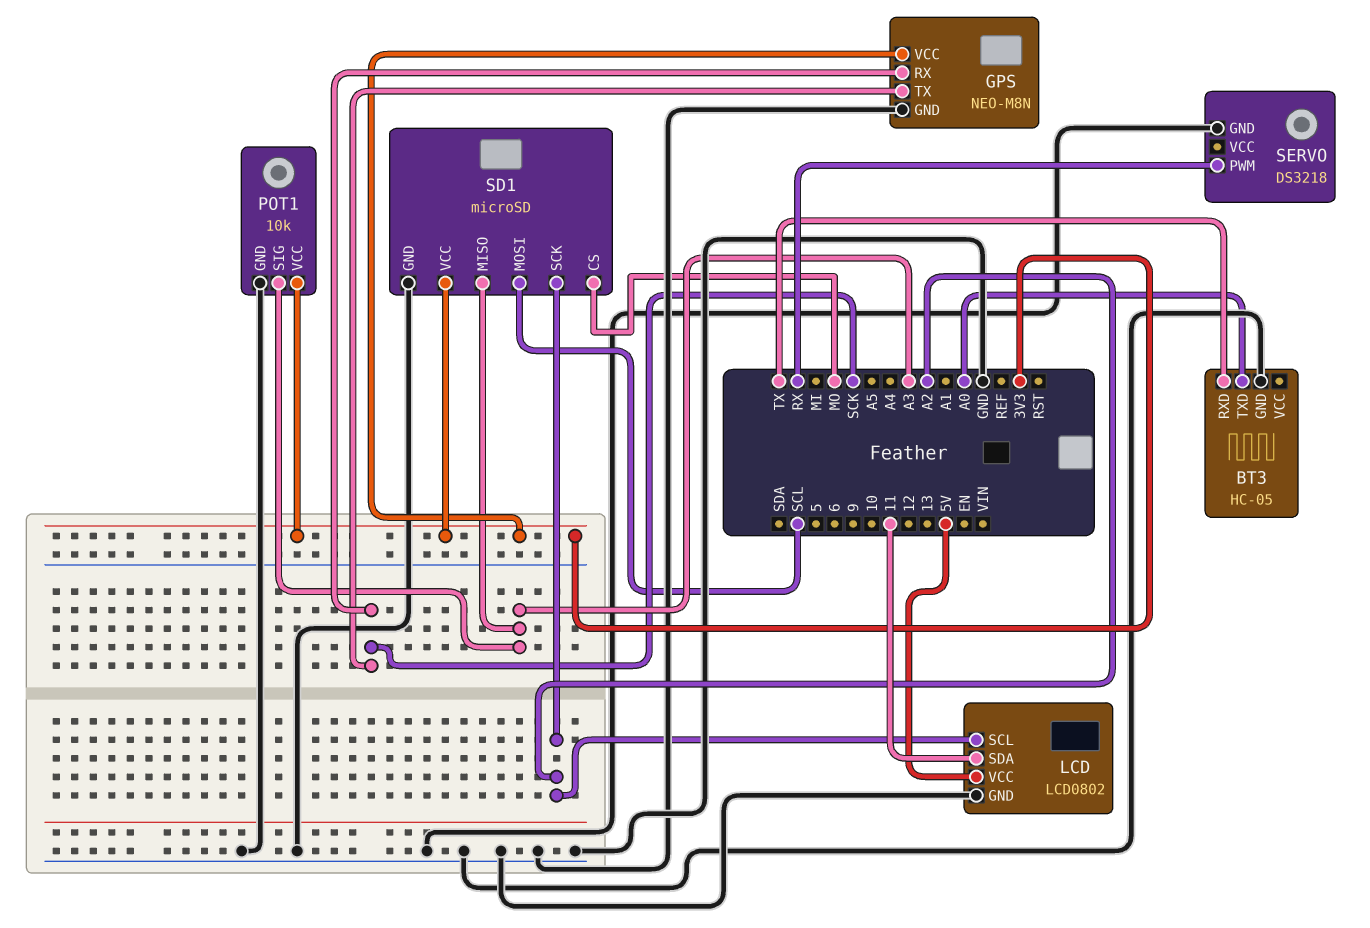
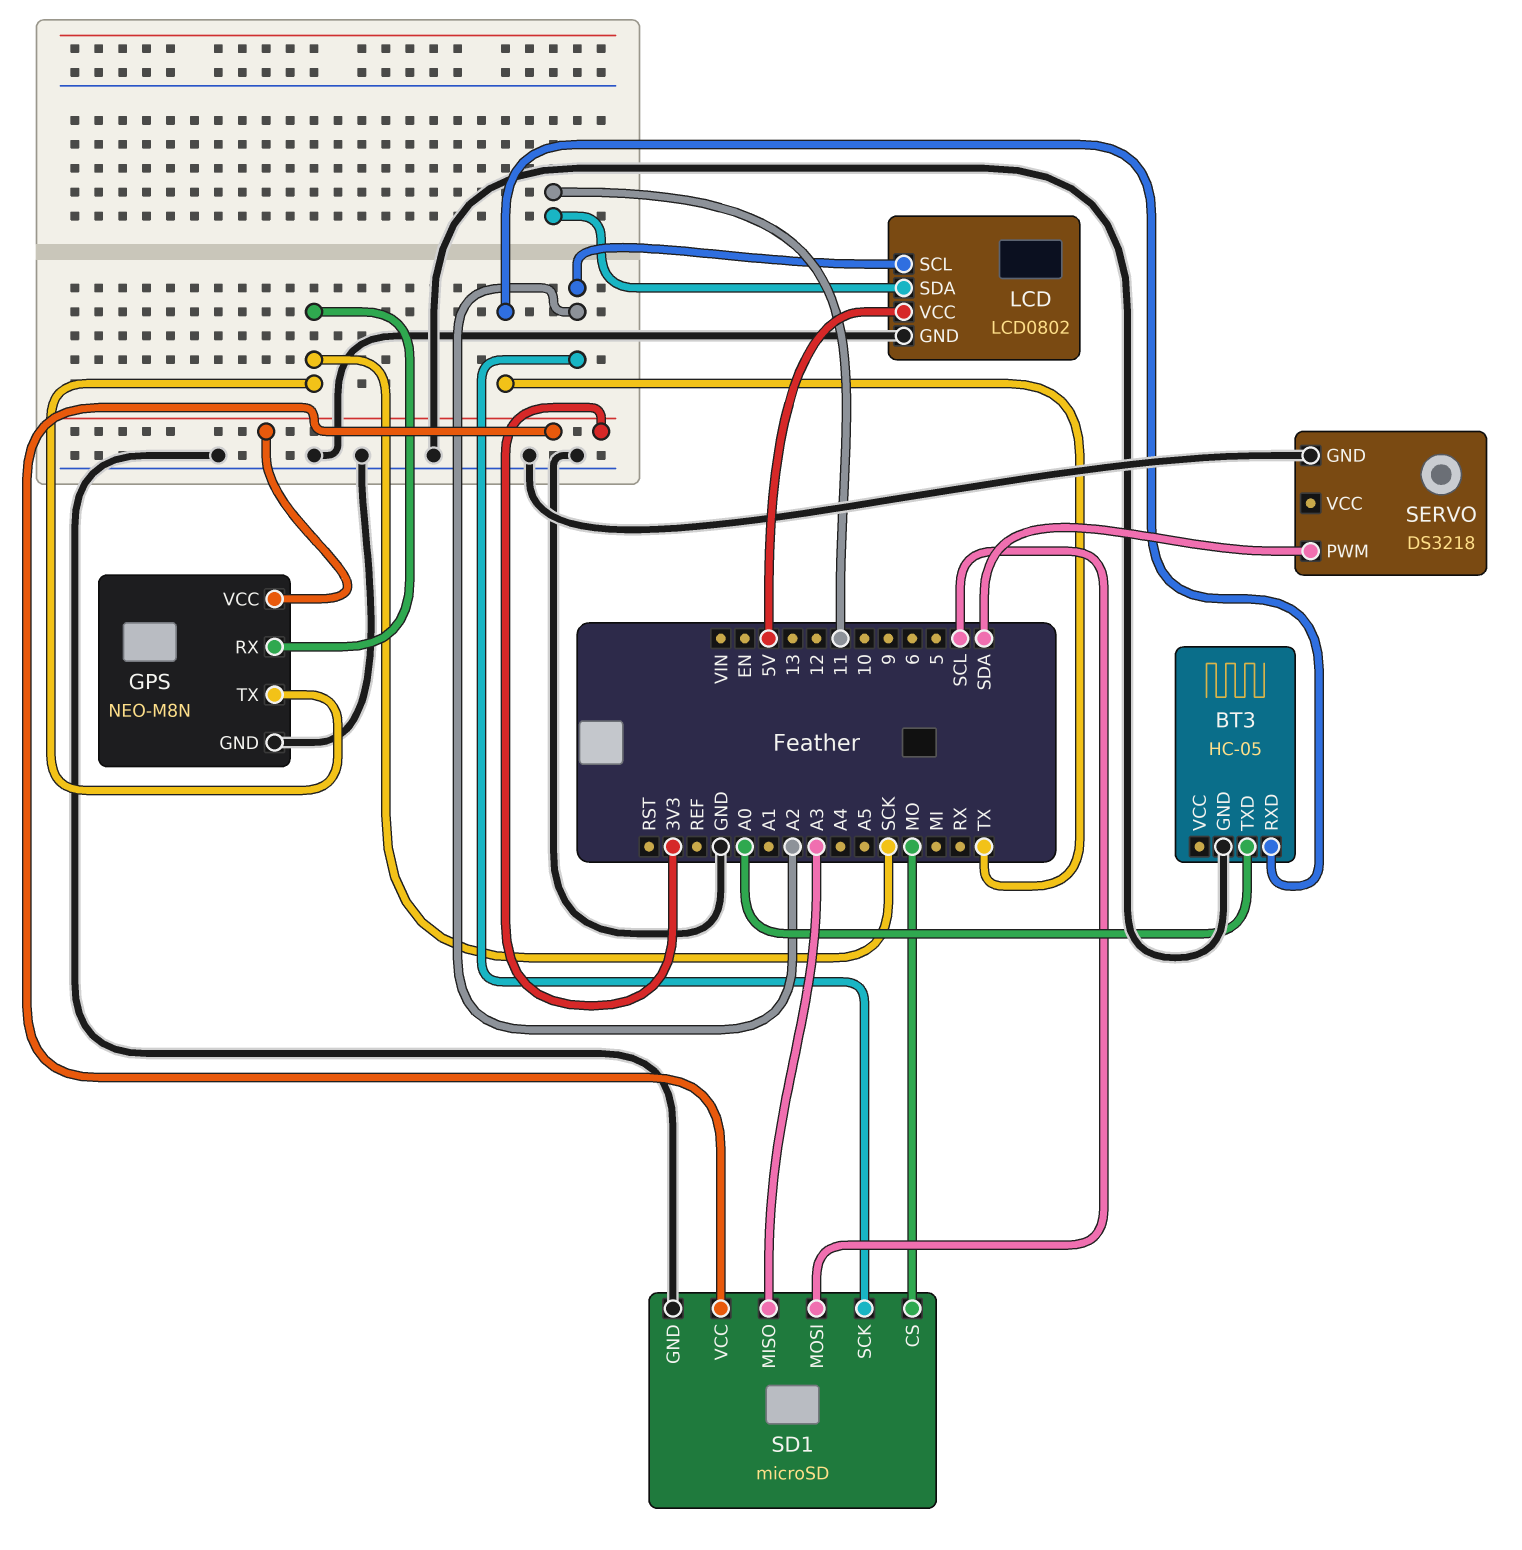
POT1: 10k -> none
POT1 pin GND: GND -> none
POT1 pin SIG: A3 -> none
POT1 pin VCC: 3V3 -> none
SERVO pin PWM: RX -> SDA

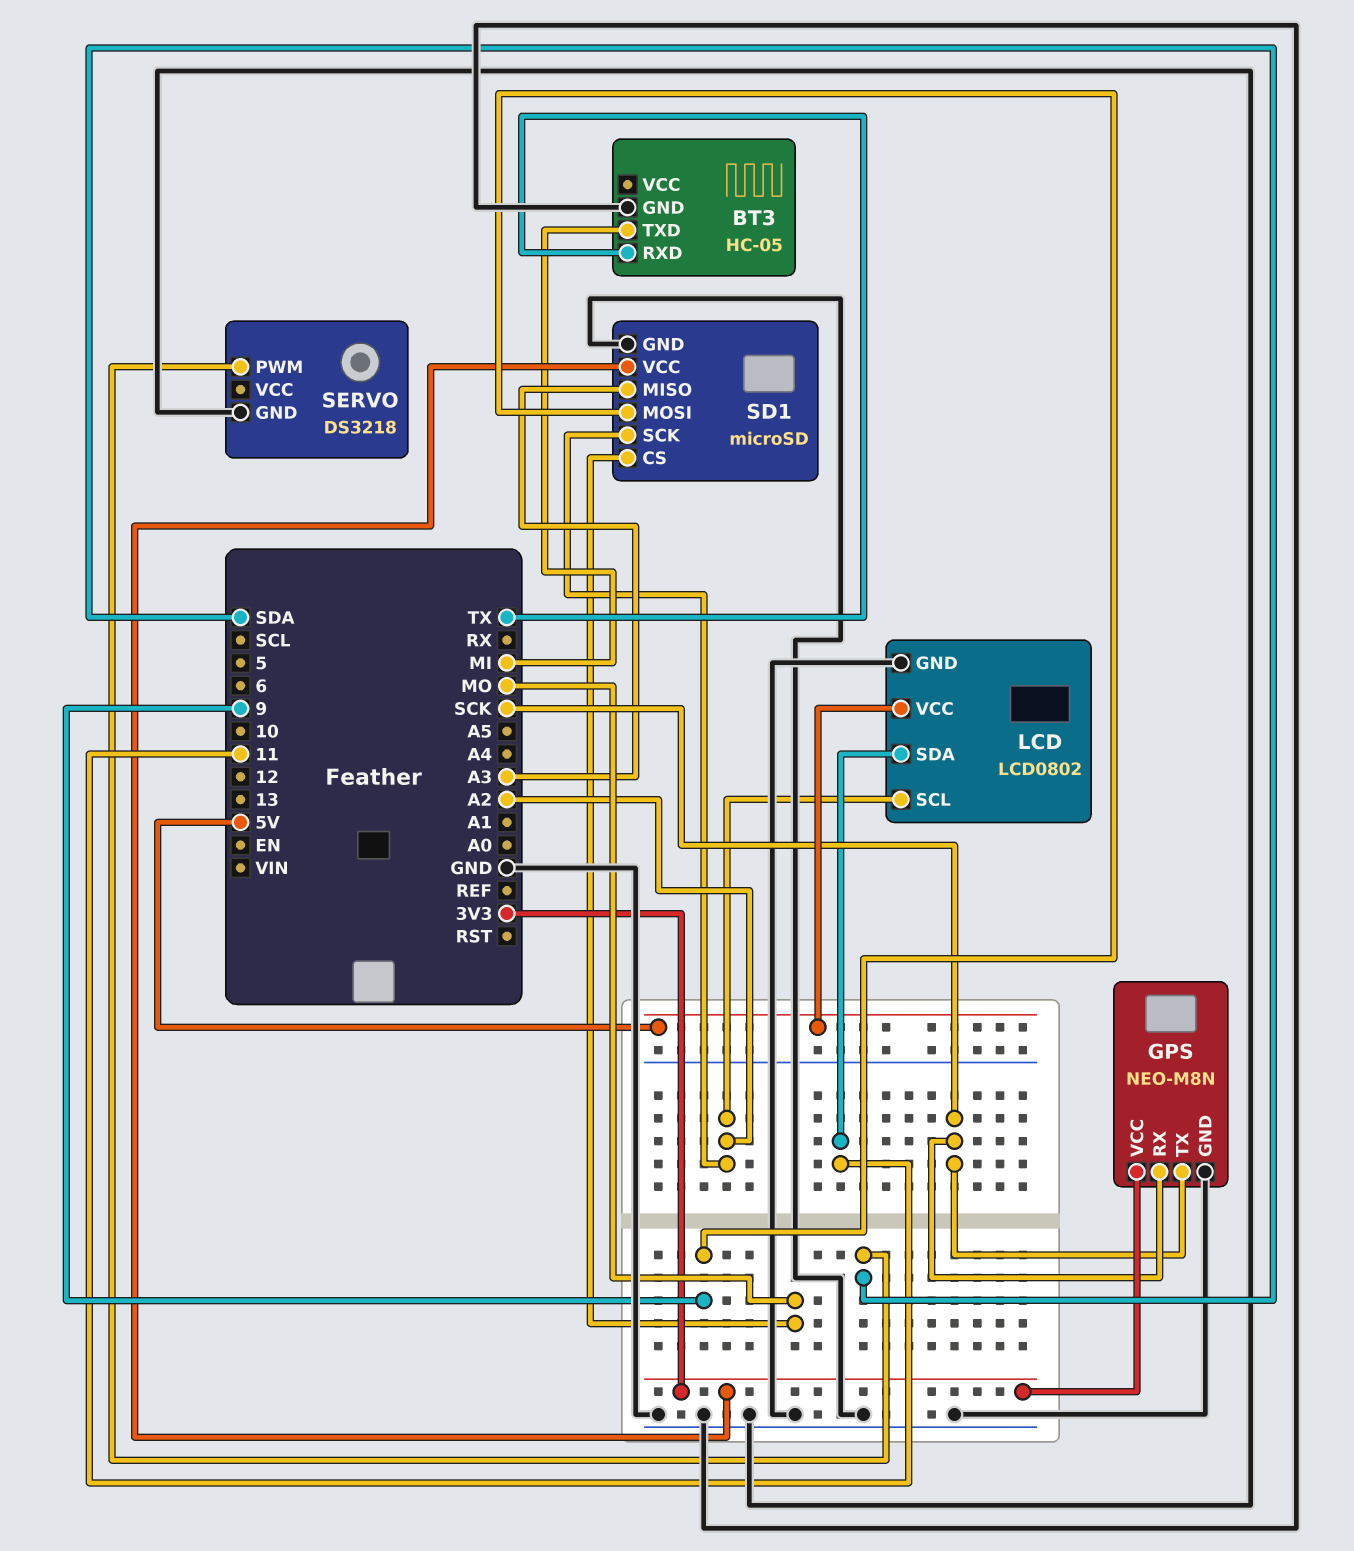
BT3 pin TXD: A0 -> MI
SD1 pin MOSI: SCL -> 9

